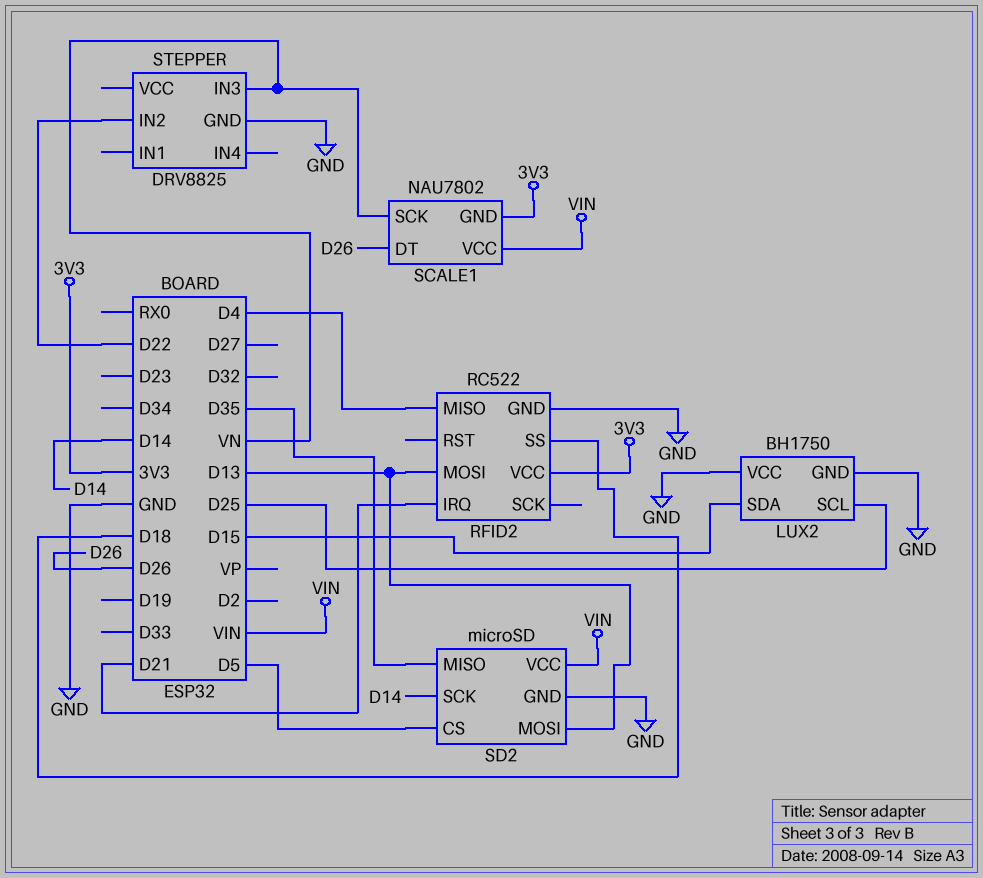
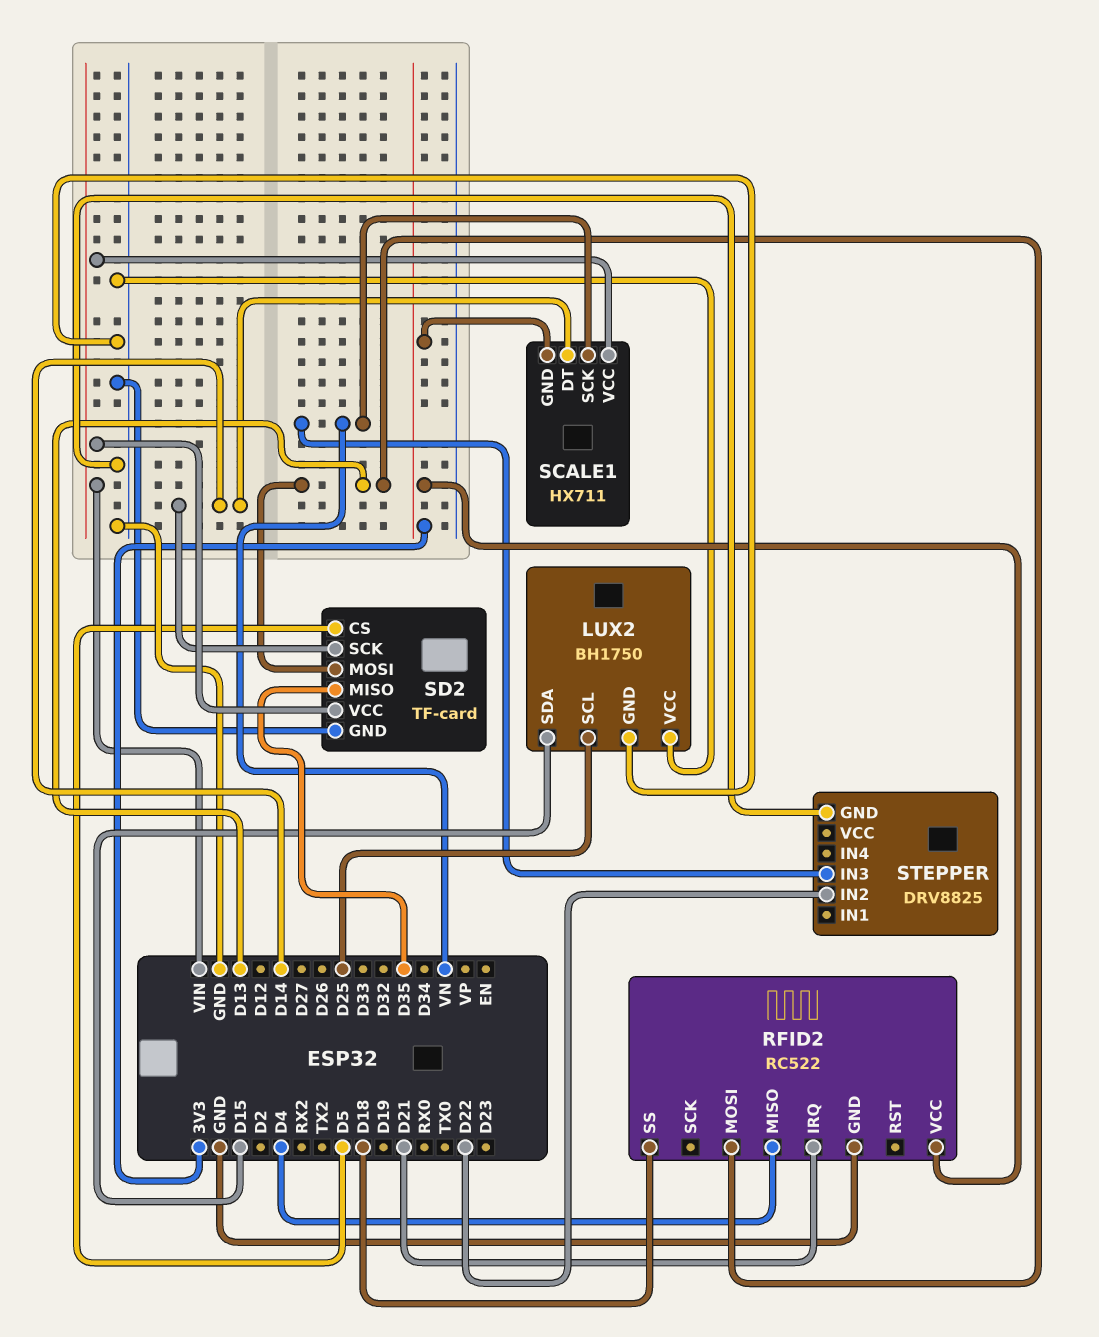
SCALE1: NAU7802 -> HX711
SCALE1 pin DT: D26 -> D14
SD2: microSD -> TF-card

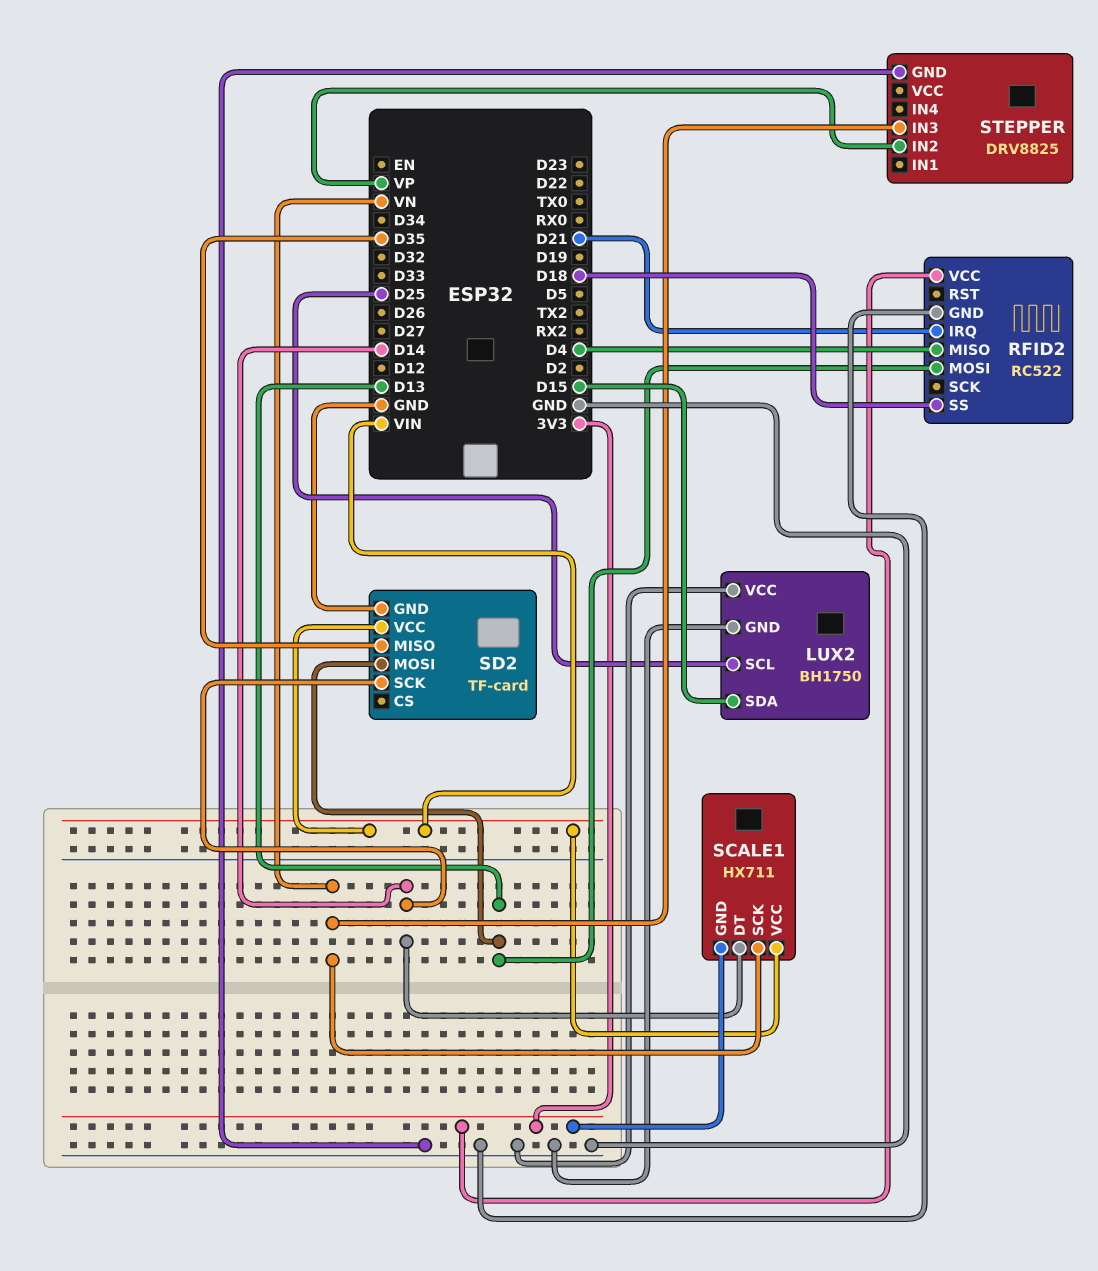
SD2 pin CS: D5 -> none
STEPPER pin IN2: D22 -> VP

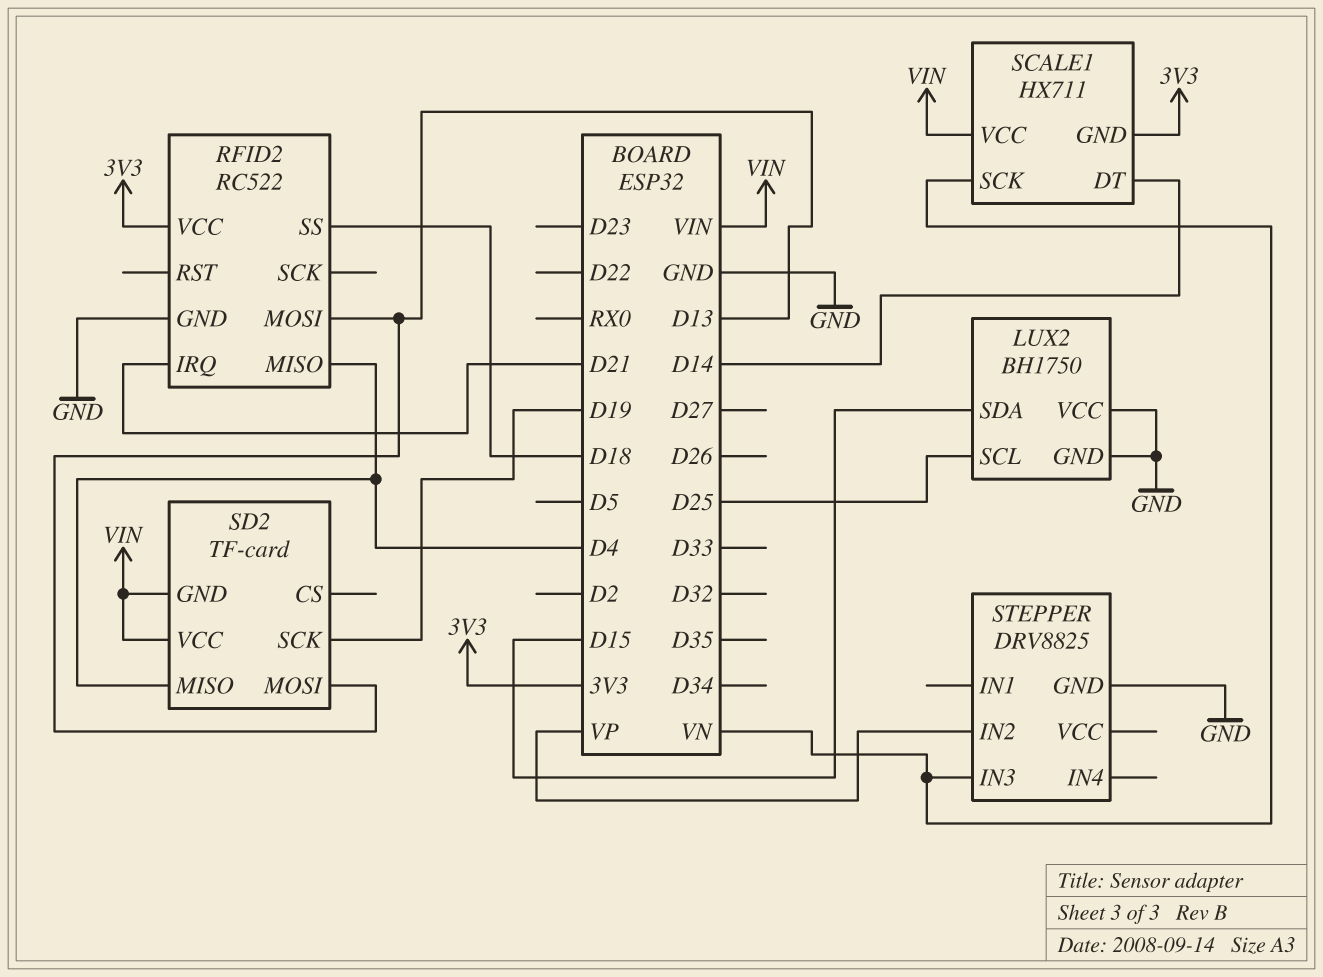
SD2 pin GND: GND -> VIN
SD2 pin MISO: D35 -> D4
SD2 pin SCK: D14 -> D19

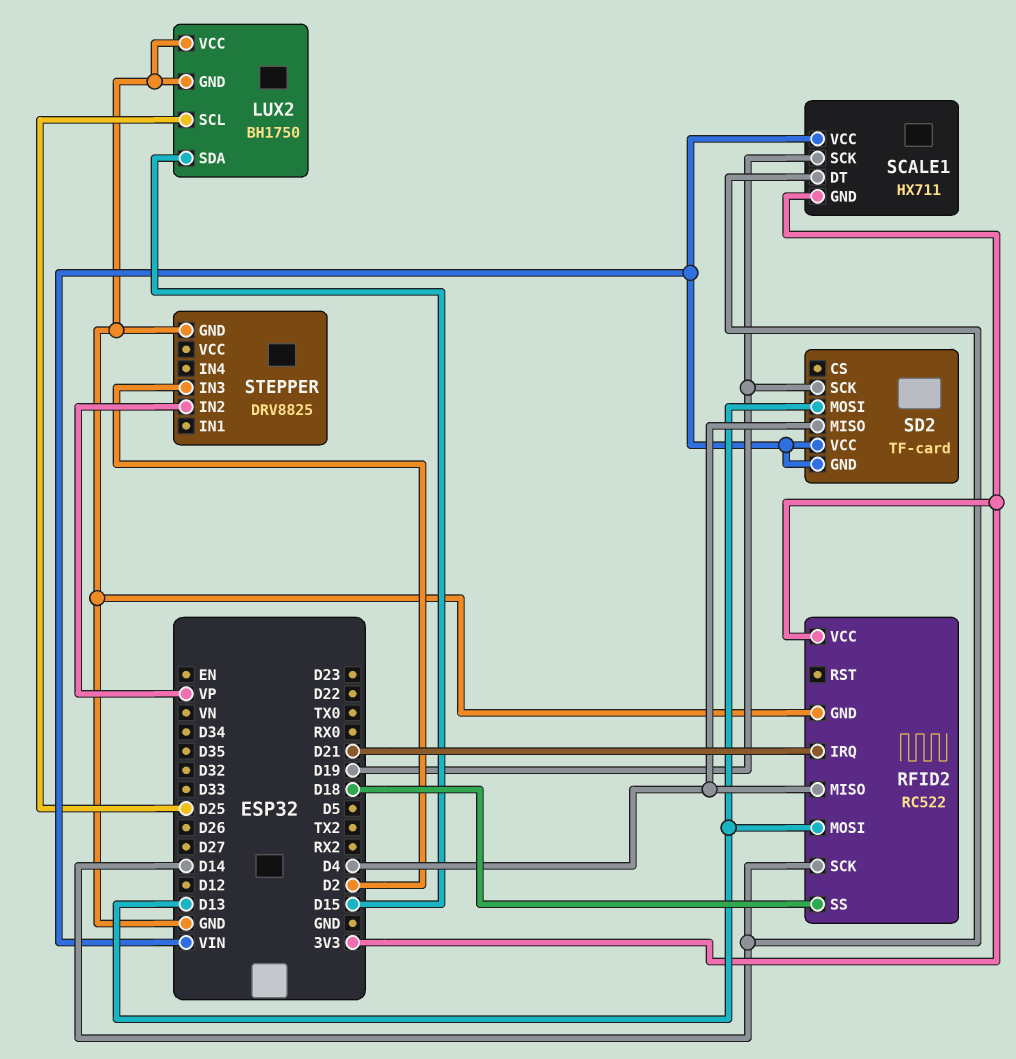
RFID2 pin SCK: none -> D14
SCALE1 pin SCK: VN -> D19
STEPPER pin IN3: VN -> D2

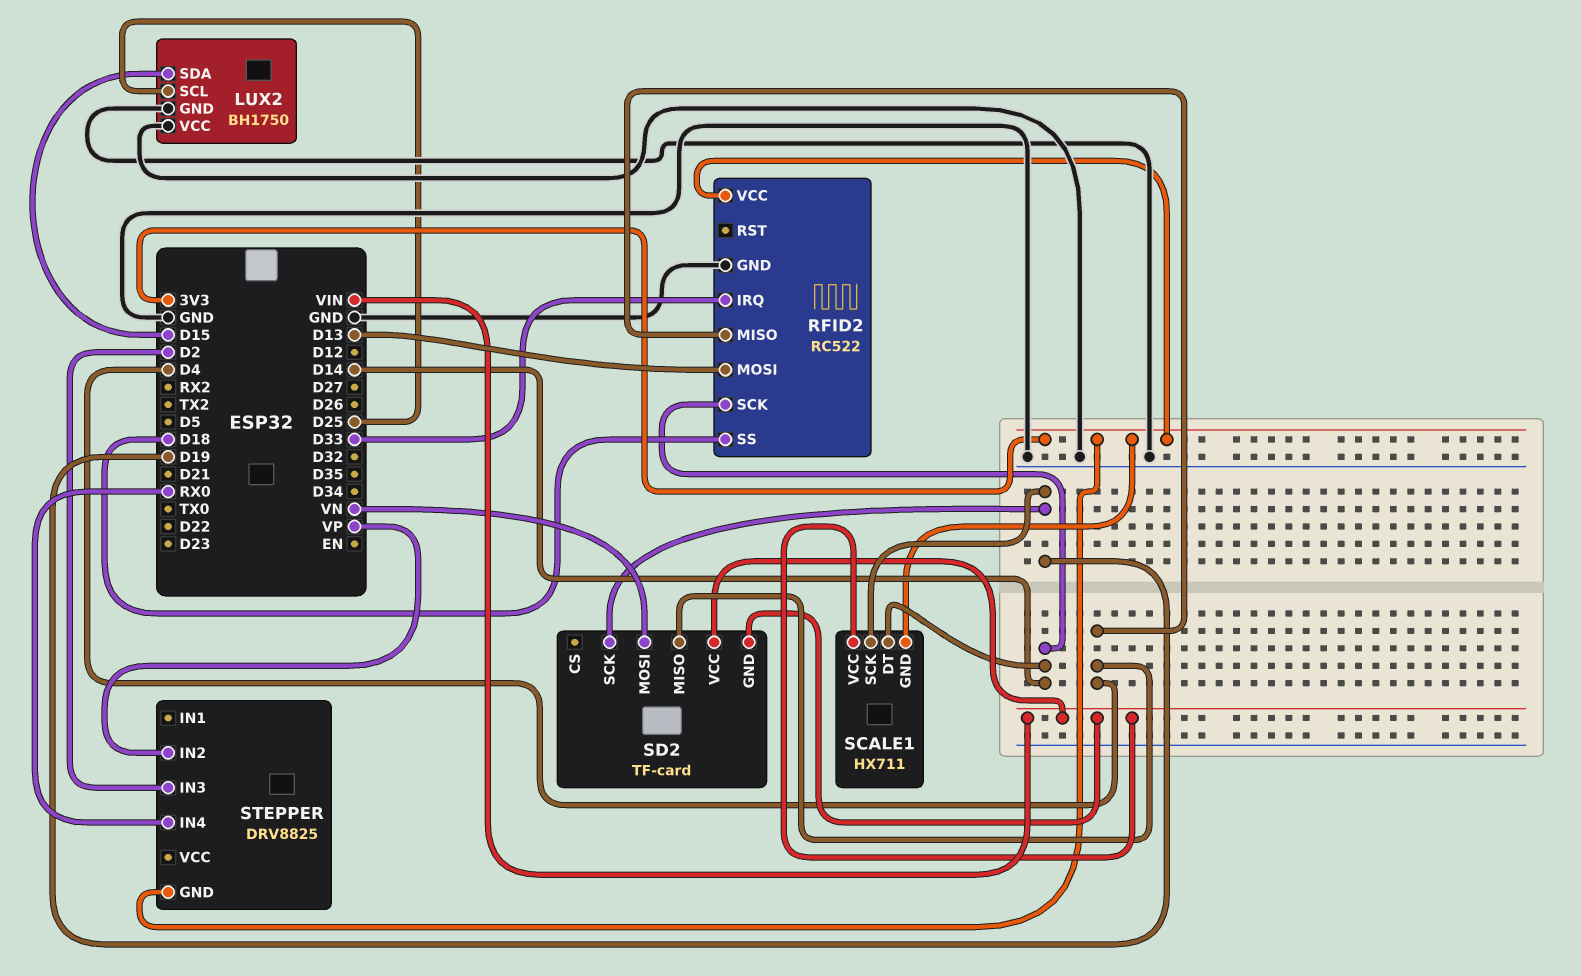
RFID2 pin IRQ: D21 -> D33
SD2 pin MOSI: D13 -> VN
STEPPER pin GND: GND -> 3V3
STEPPER pin IN4: none -> RX0

